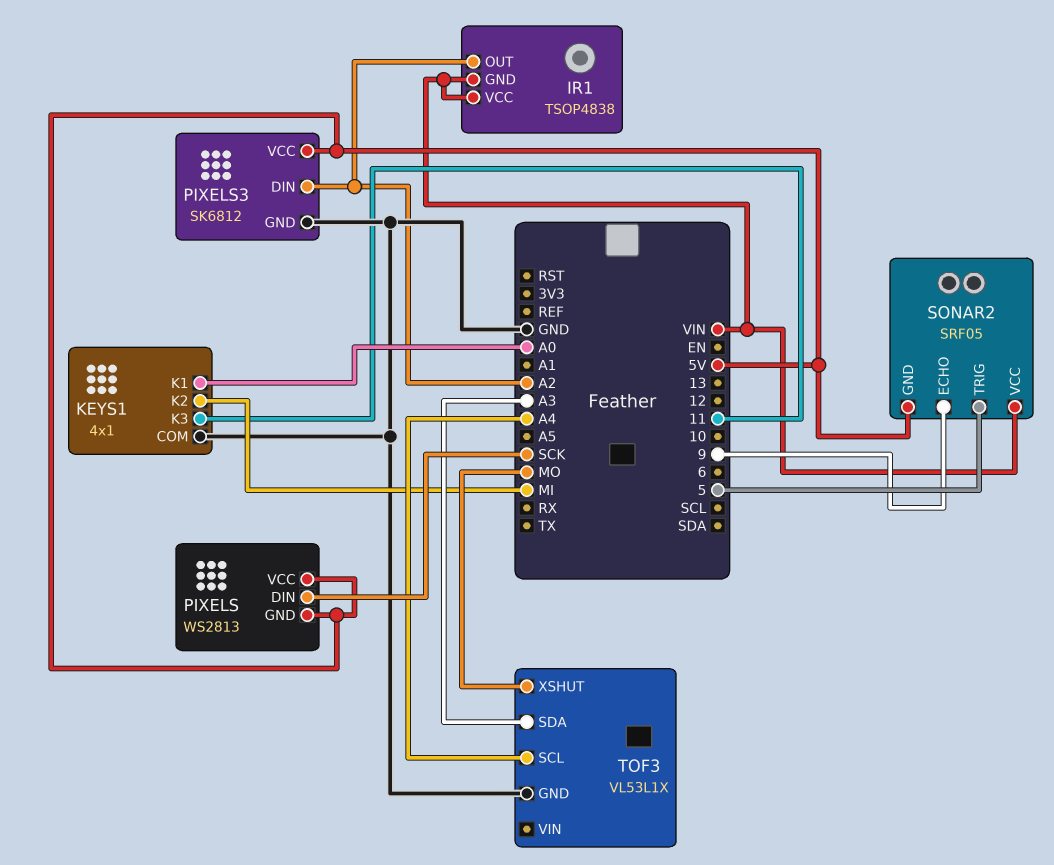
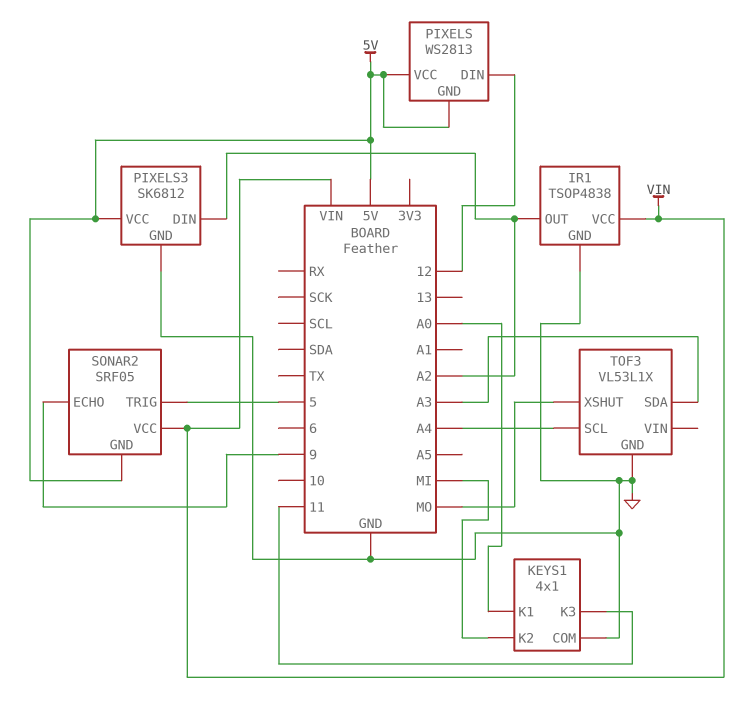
IR1 pin GND: VIN -> GND
PIXELS pin DIN: SCK -> 12

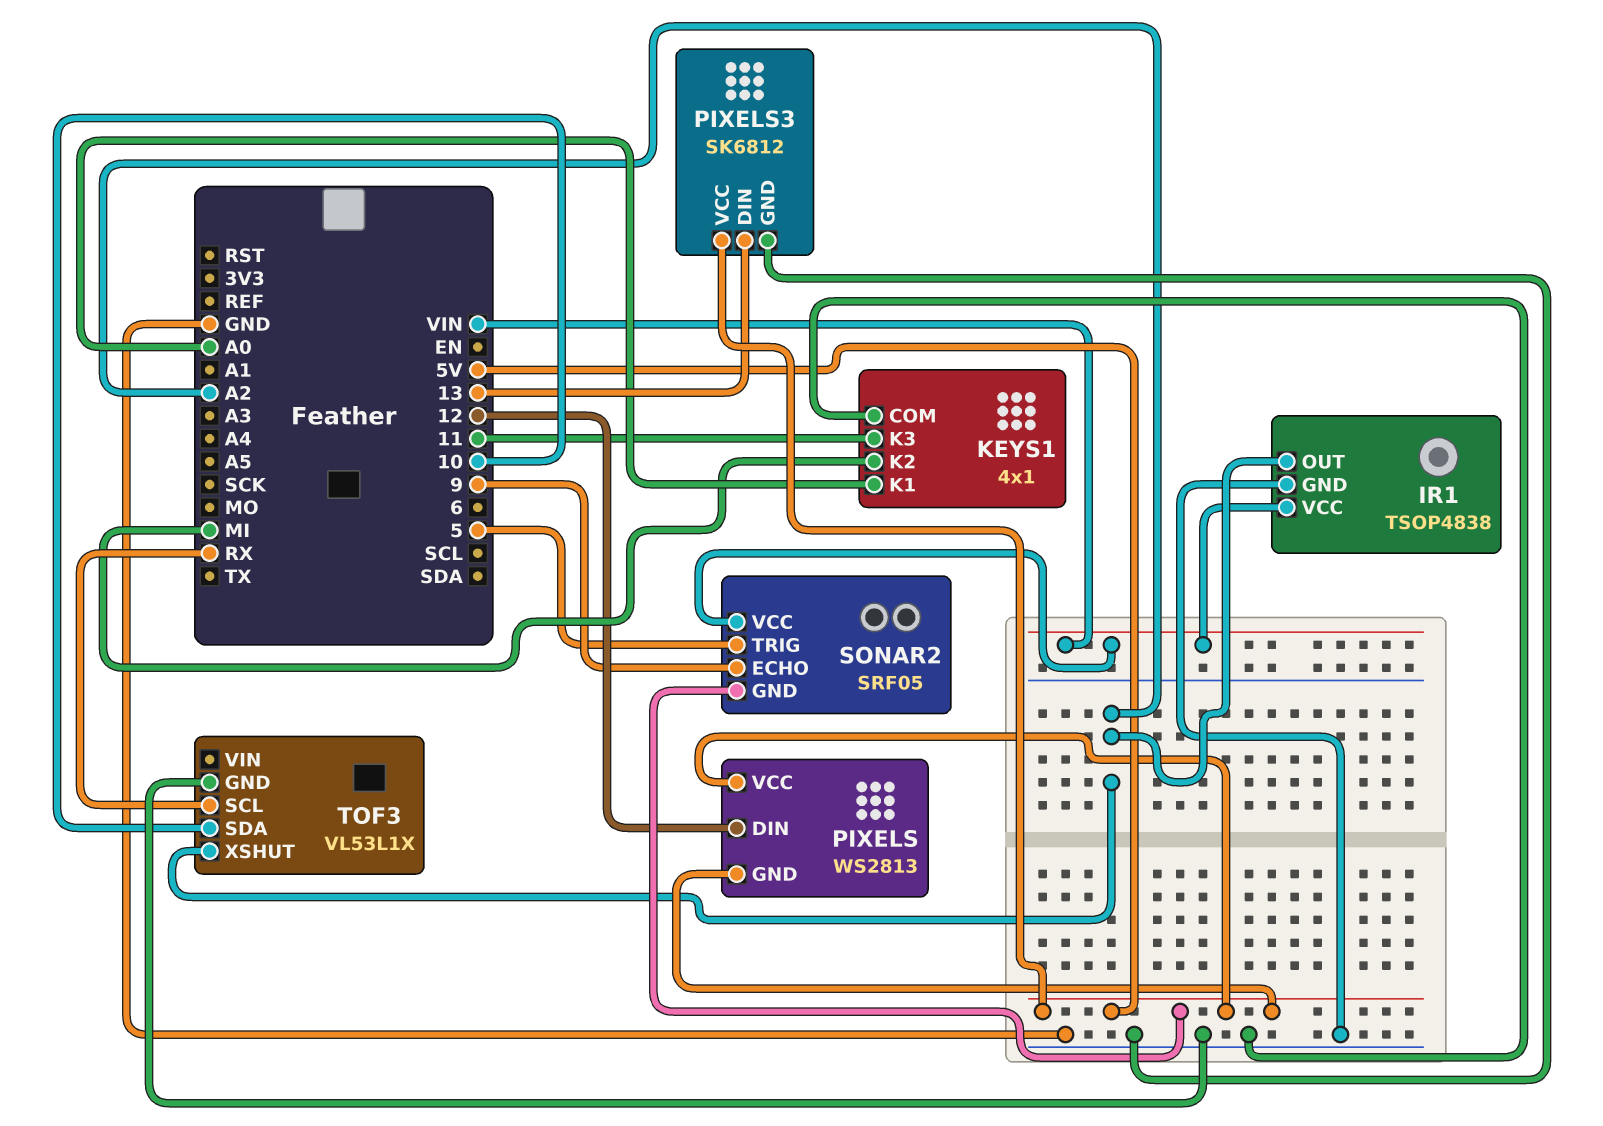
PIXELS3 pin DIN: A2 -> 13
TOF3 pin SCL: A4 -> RX
TOF3 pin SDA: A3 -> 10
TOF3 pin XSHUT: MO -> A2

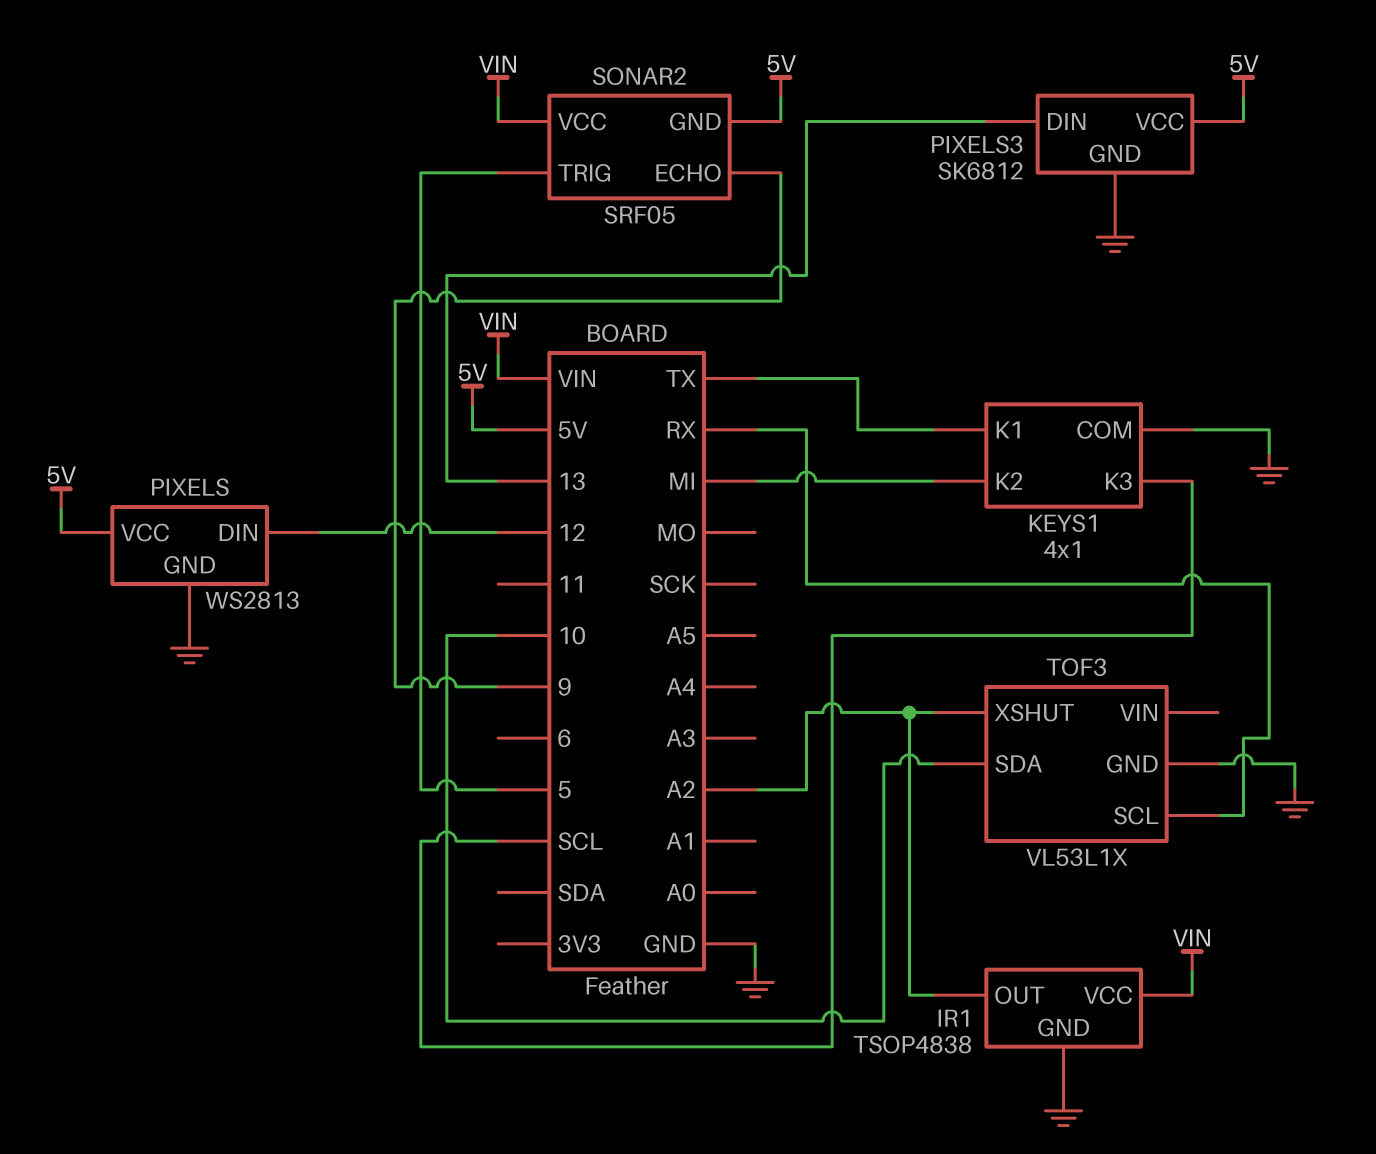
KEYS1 pin K1: A0 -> TX
KEYS1 pin K3: 11 -> SCL
PIXELS pin GND: 5V -> GND

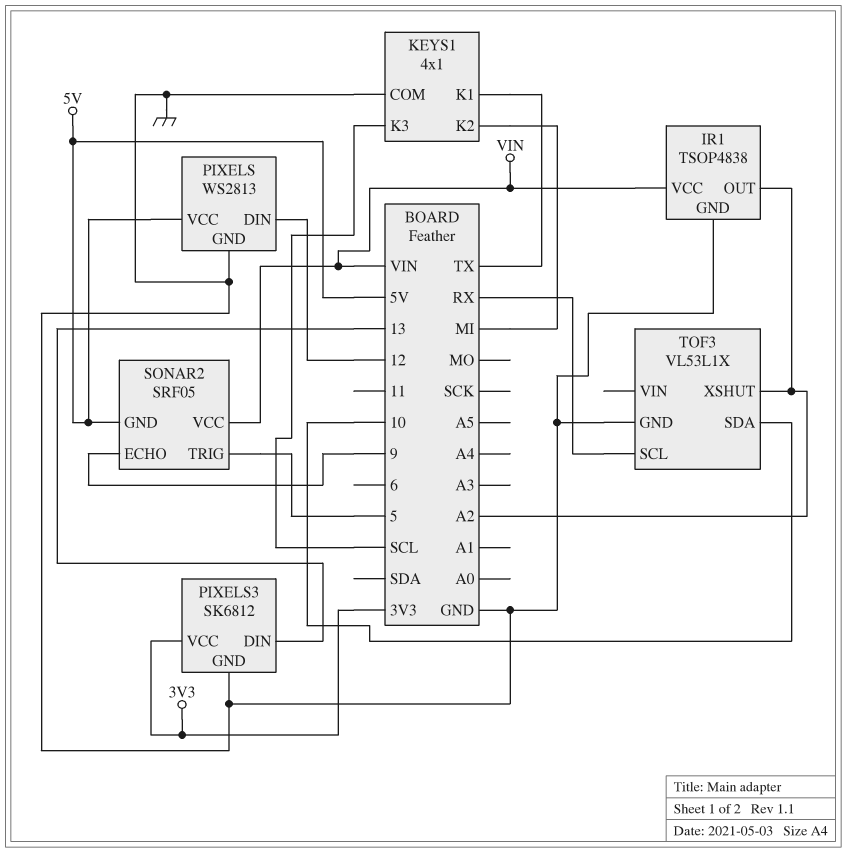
PIXELS3 pin VCC: 5V -> 3V3

